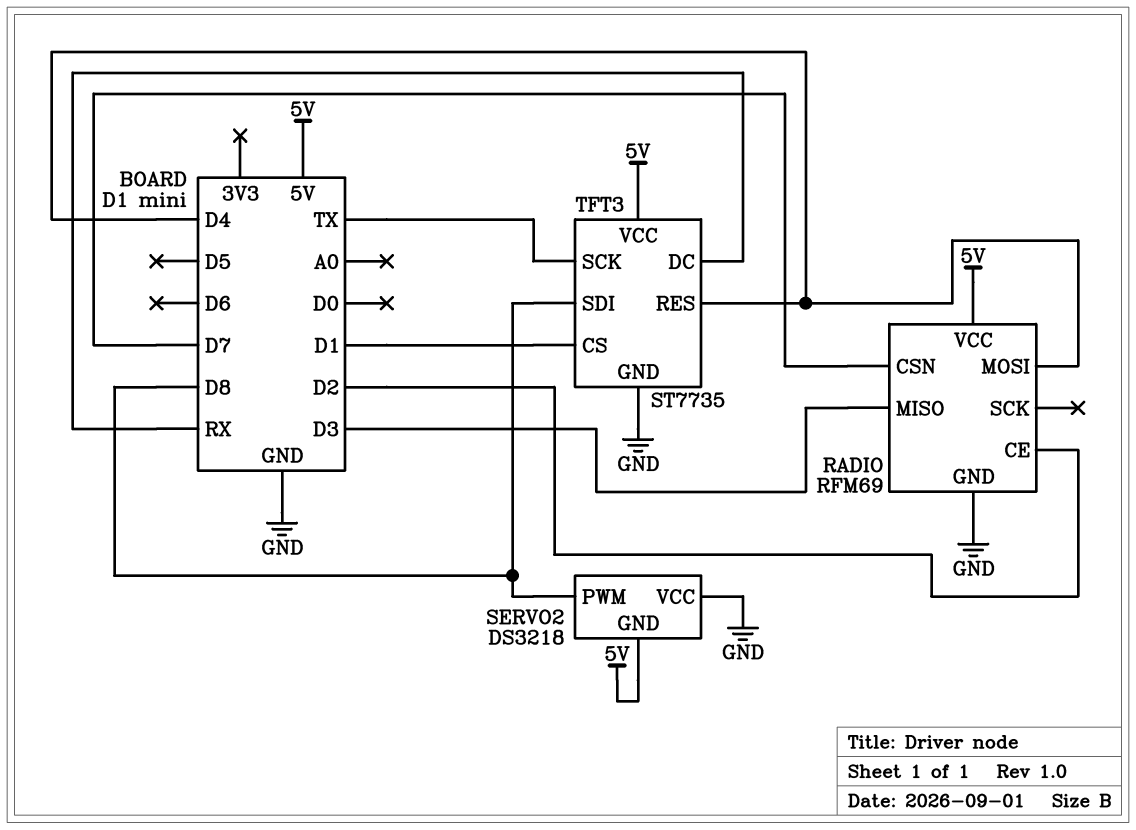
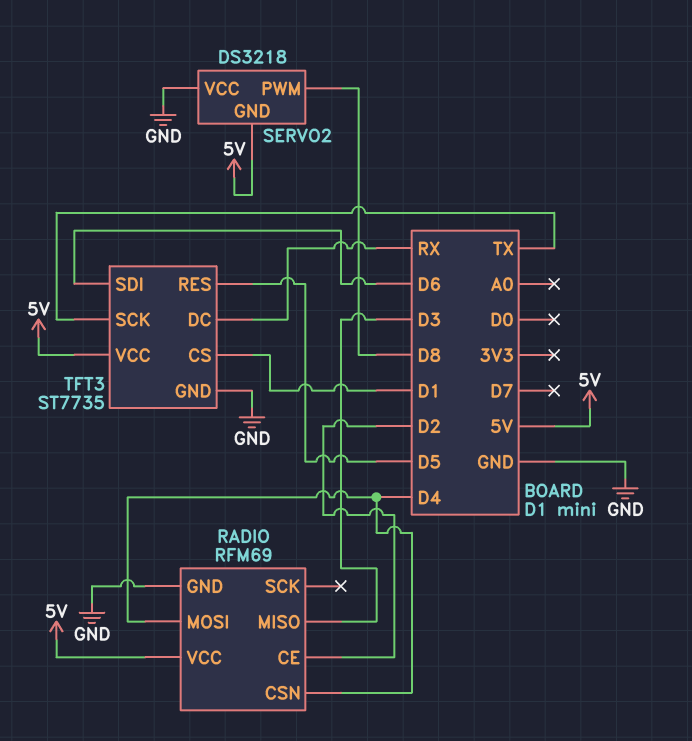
RADIO pin CSN: D7 -> D4
TFT3 pin RES: D4 -> D5
TFT3 pin SDI: D8 -> D6

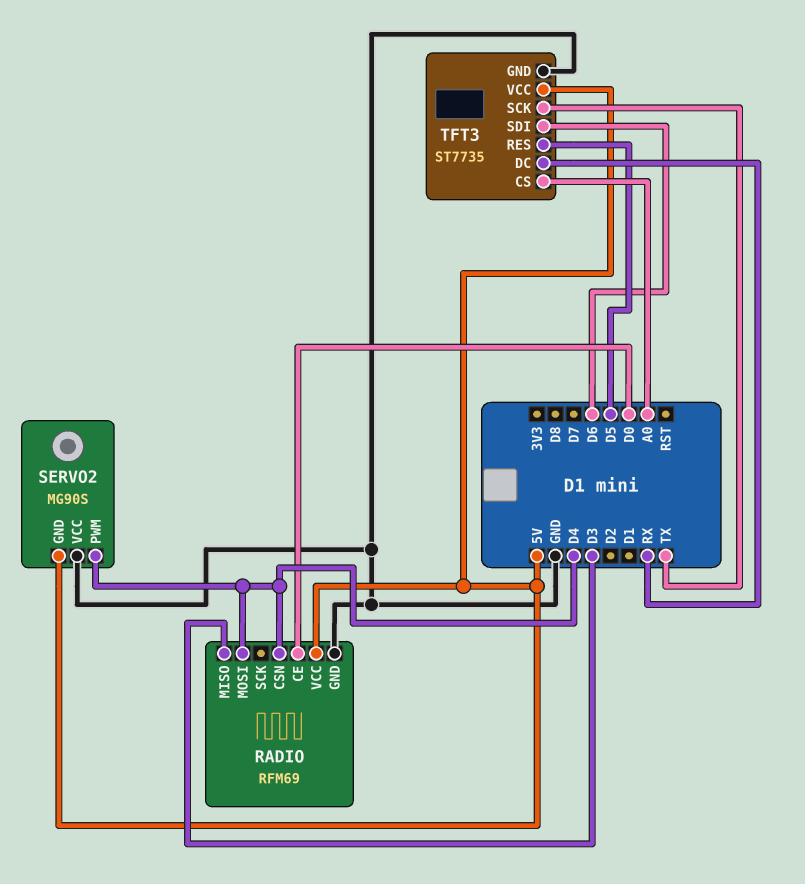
RADIO pin CE: D2 -> D0
SERVO2: DS3218 -> MG90S
SERVO2 pin PWM: D8 -> D4
TFT3 pin CS: D1 -> A0

